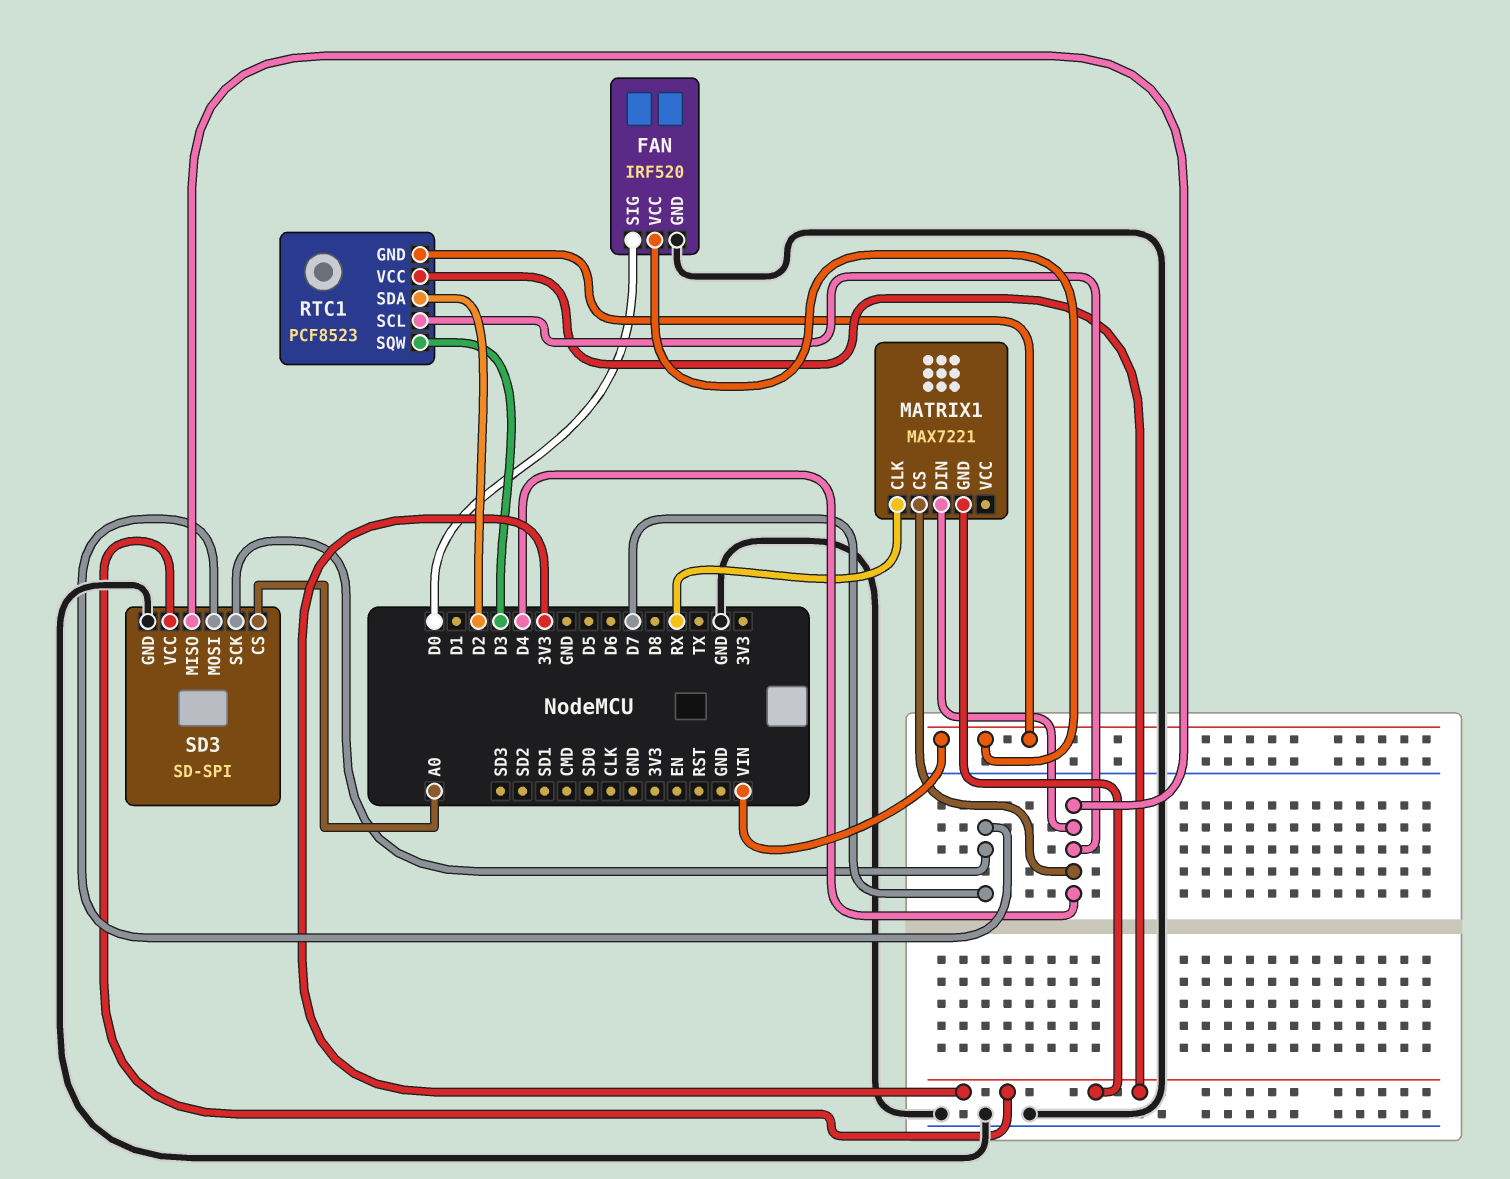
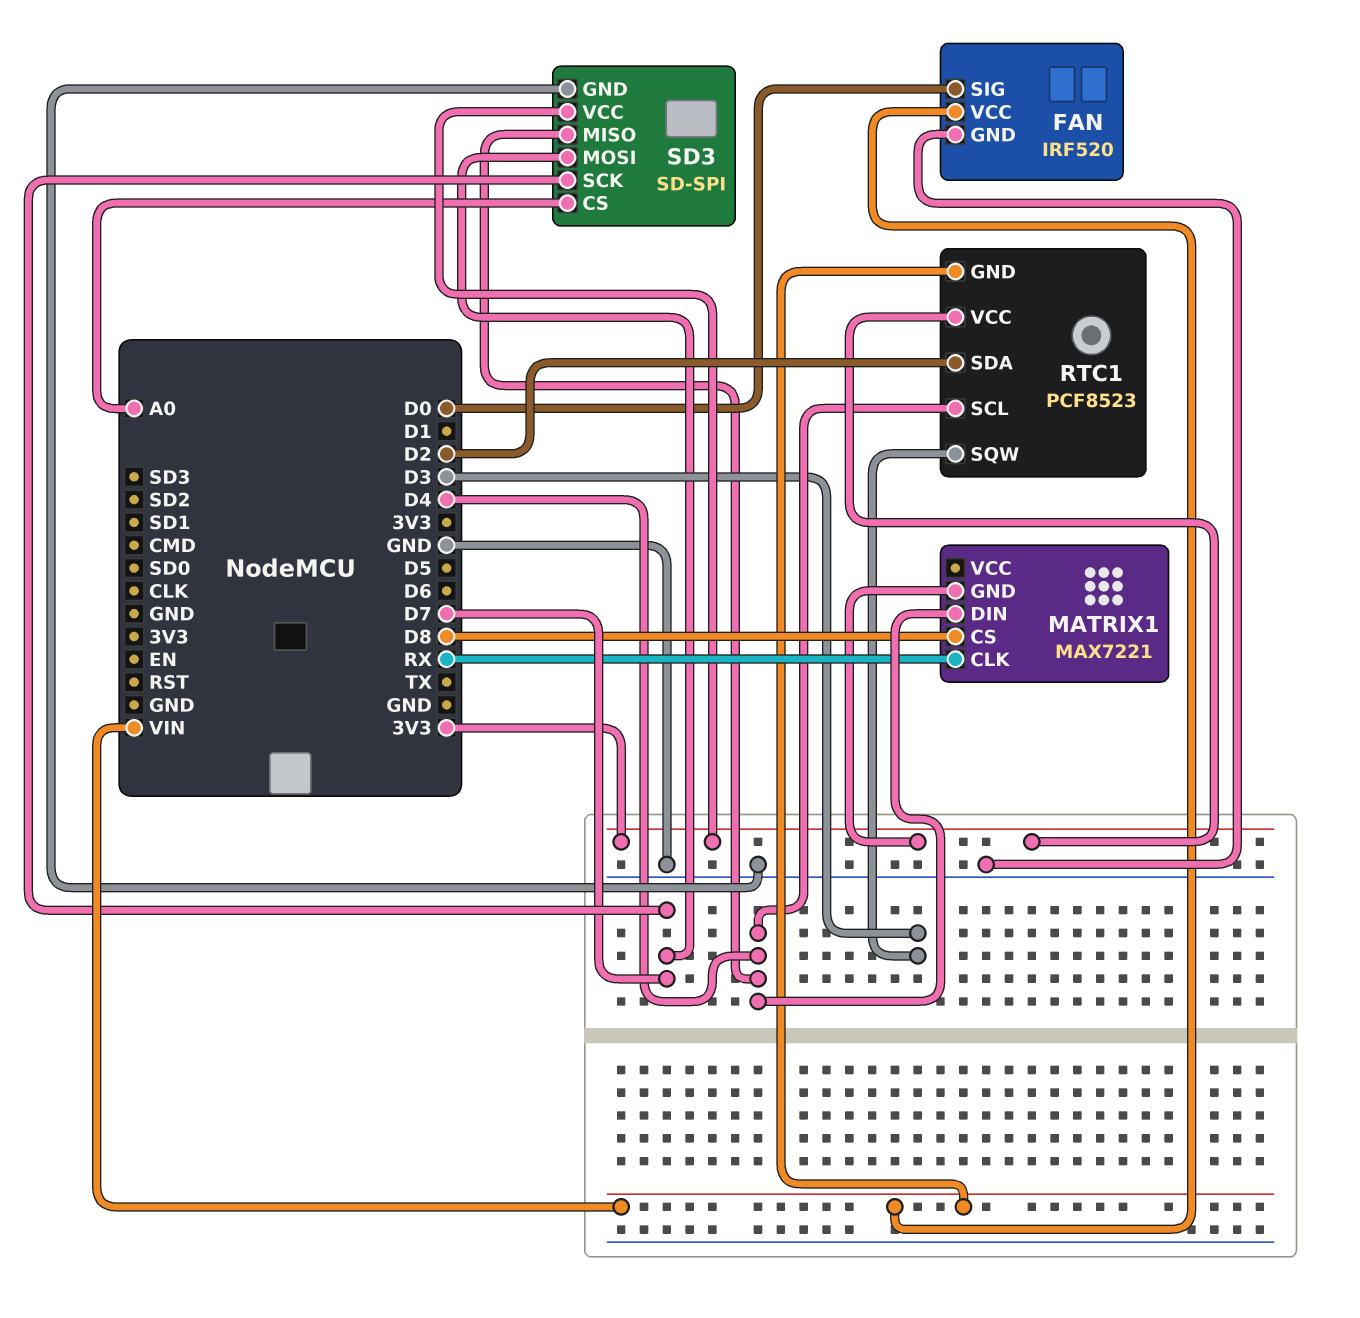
MATRIX1 pin CS: D4 -> D8

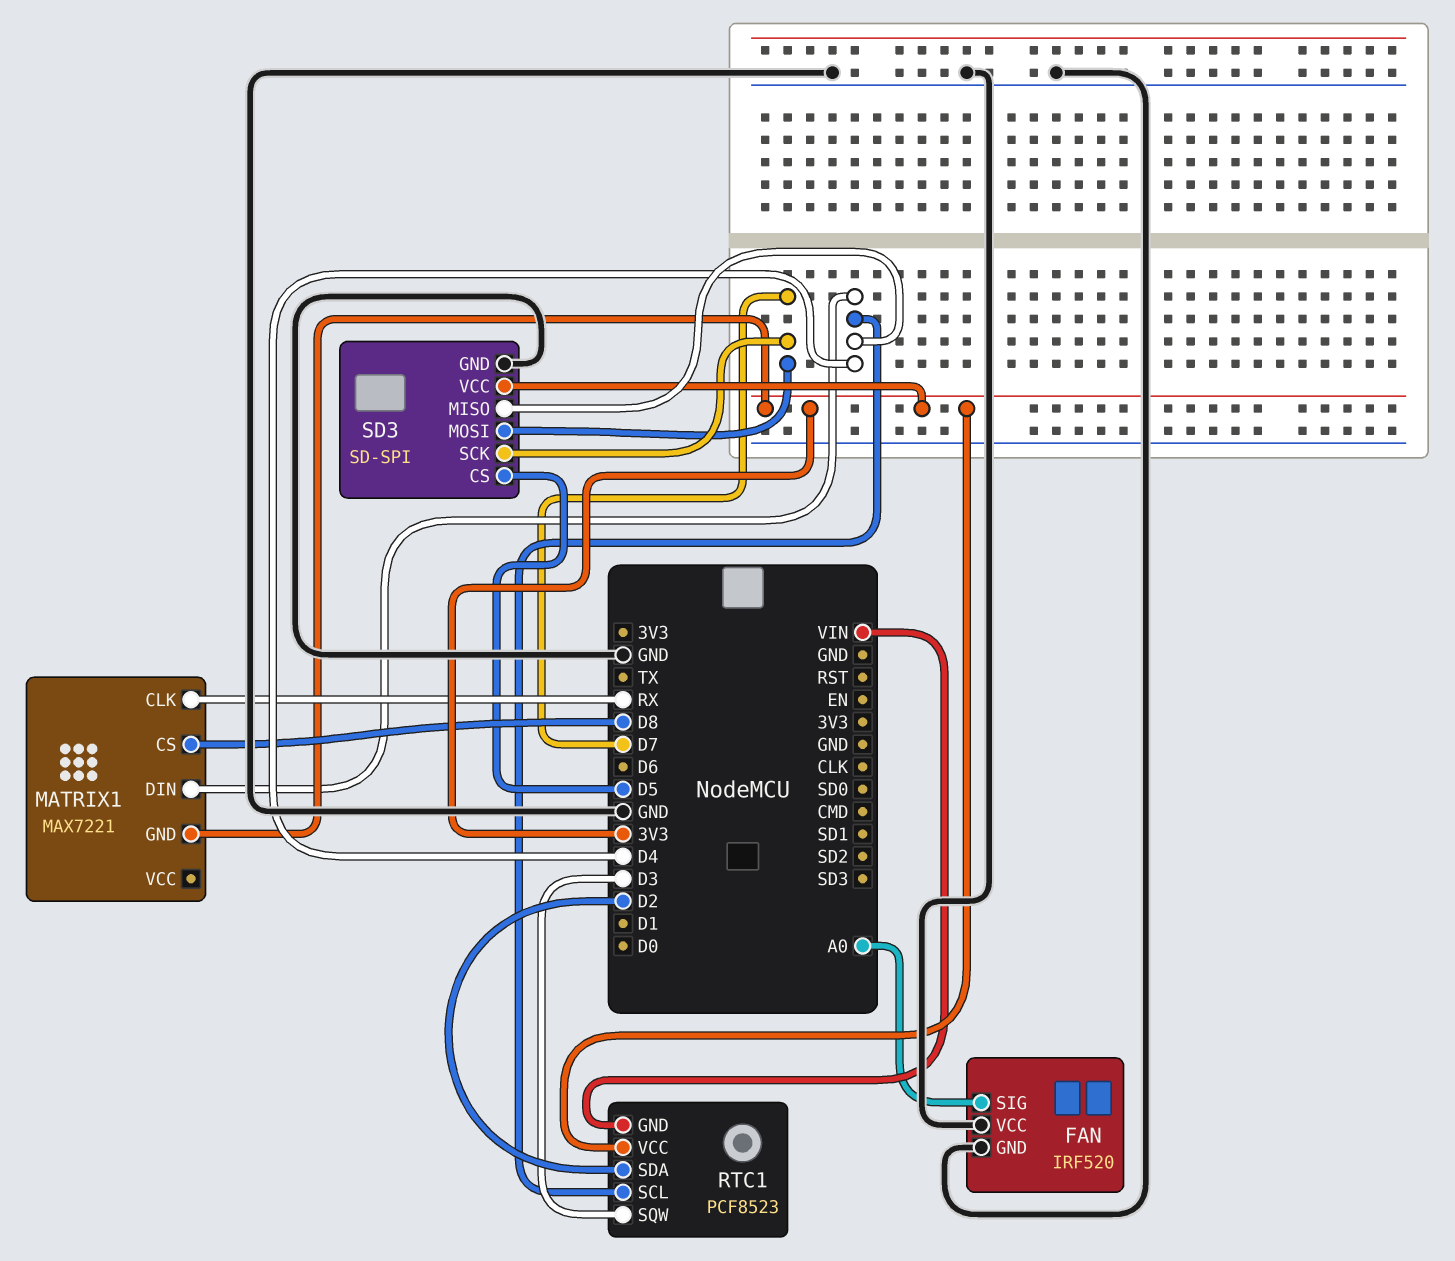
FAN pin SIG: D0 -> A0
FAN pin VCC: VIN -> GND
SD3 pin CS: A0 -> D5

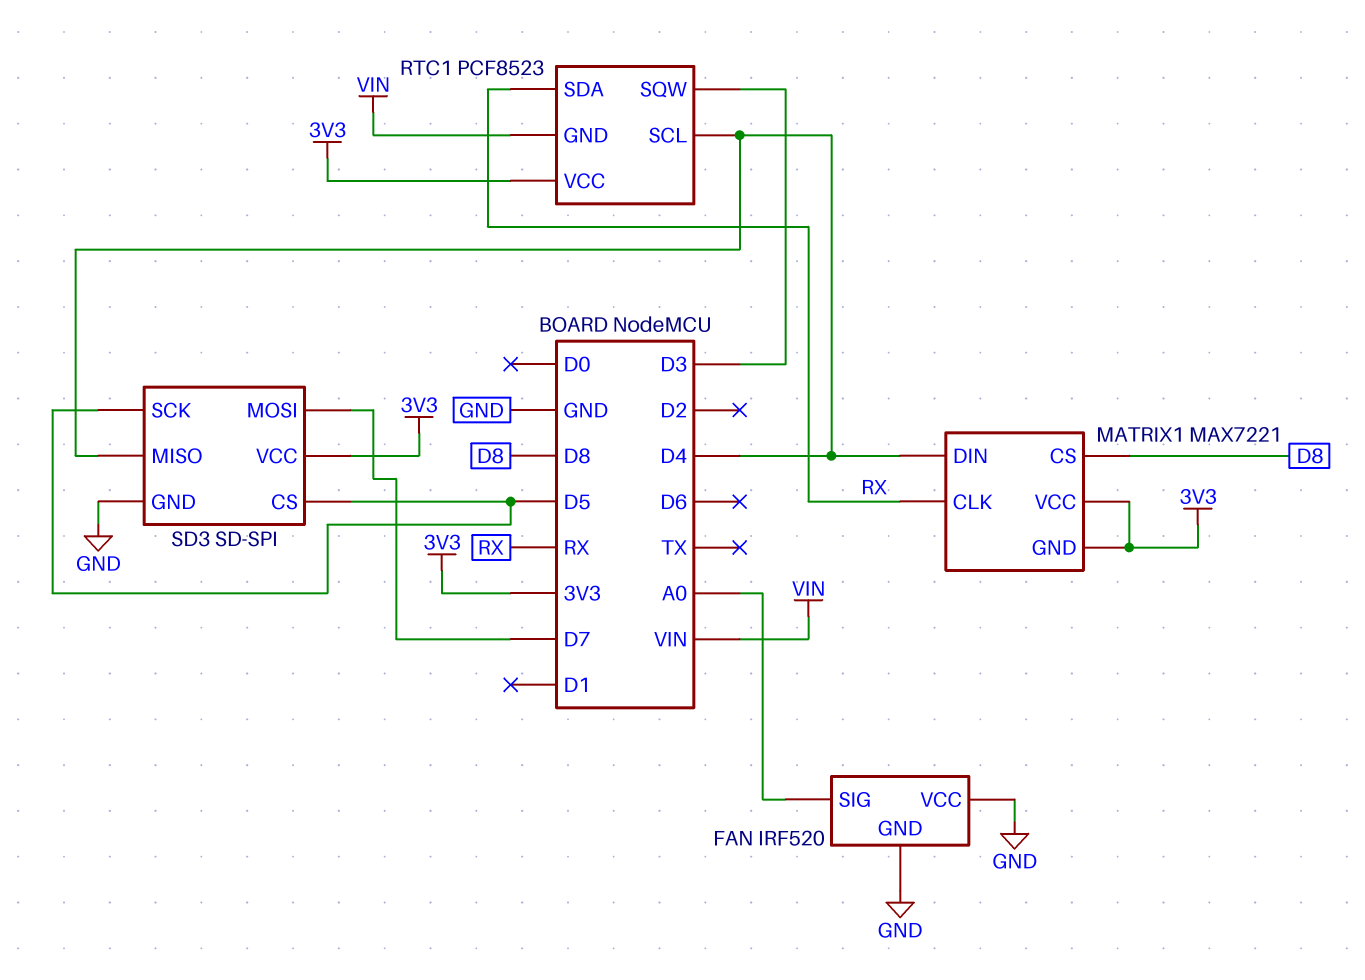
MATRIX1 pin VCC: none -> 3V3
RTC1 pin SDA: D2 -> RX
SD3 pin SCK: D7 -> D5

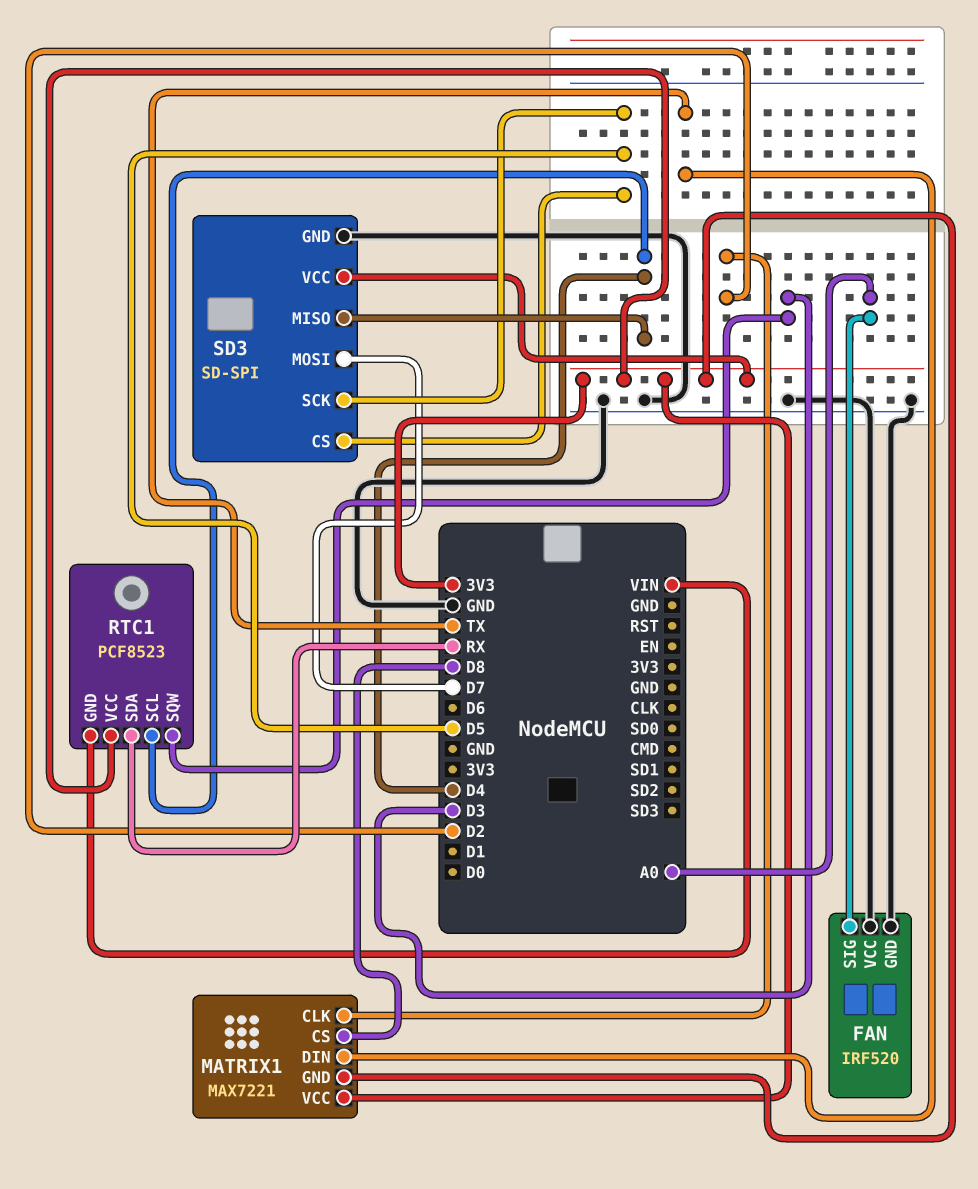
MATRIX1 pin CLK: RX -> D2
MATRIX1 pin DIN: D4 -> TX

